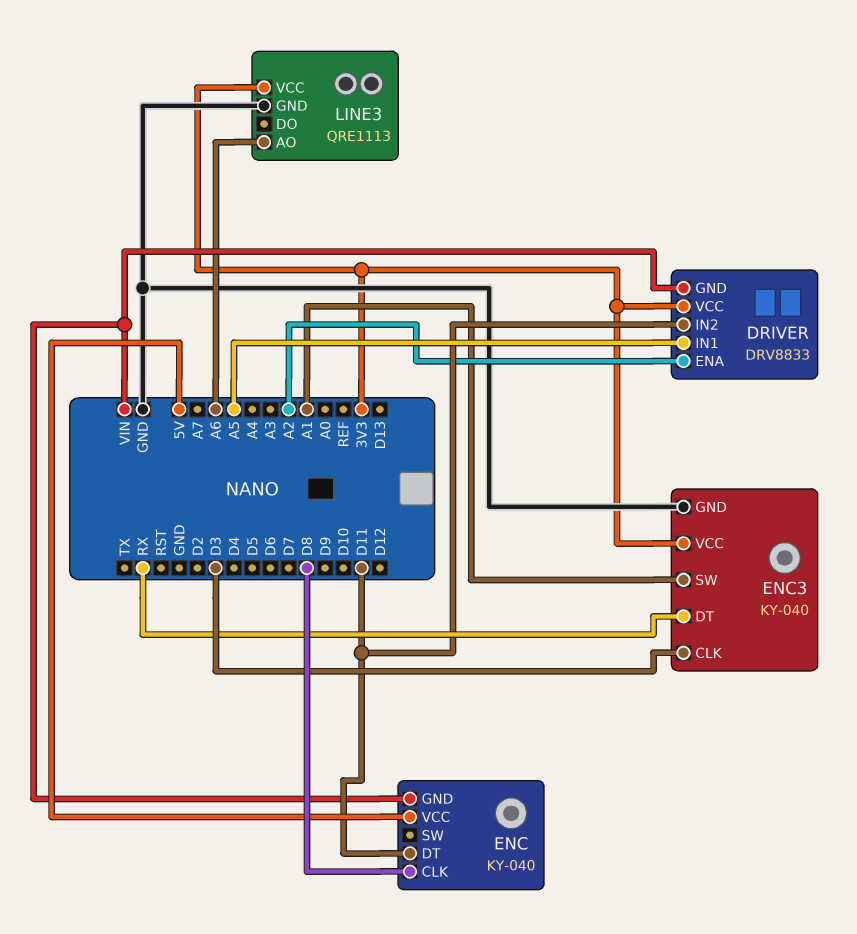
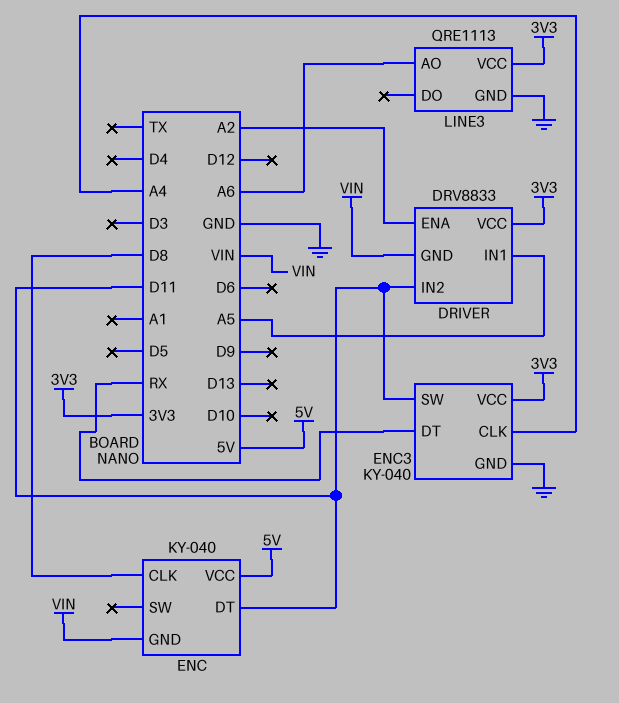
ENC3 pin CLK: D3 -> A4
ENC3 pin SW: A1 -> D11

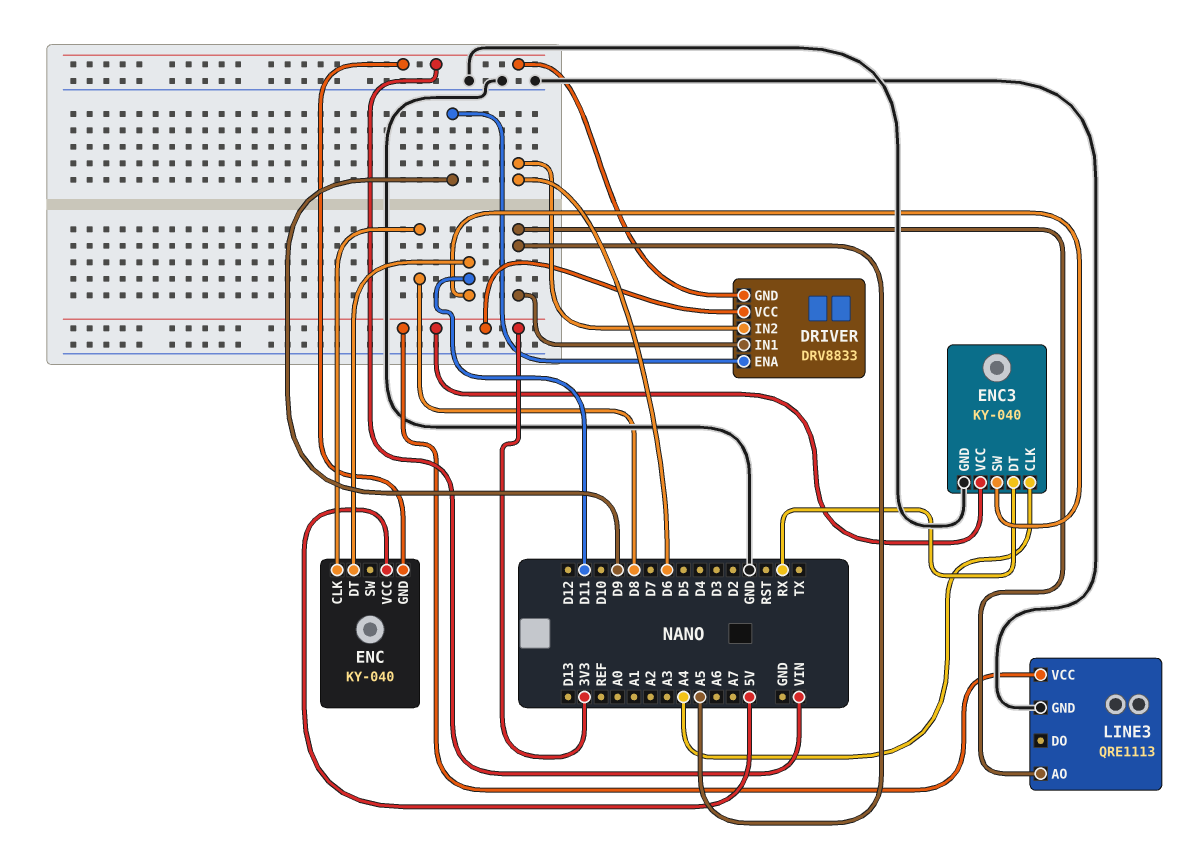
DRIVER pin ENA: A2 -> D9
DRIVER pin IN2: D11 -> D6
LINE3 pin AO: A6 -> A5

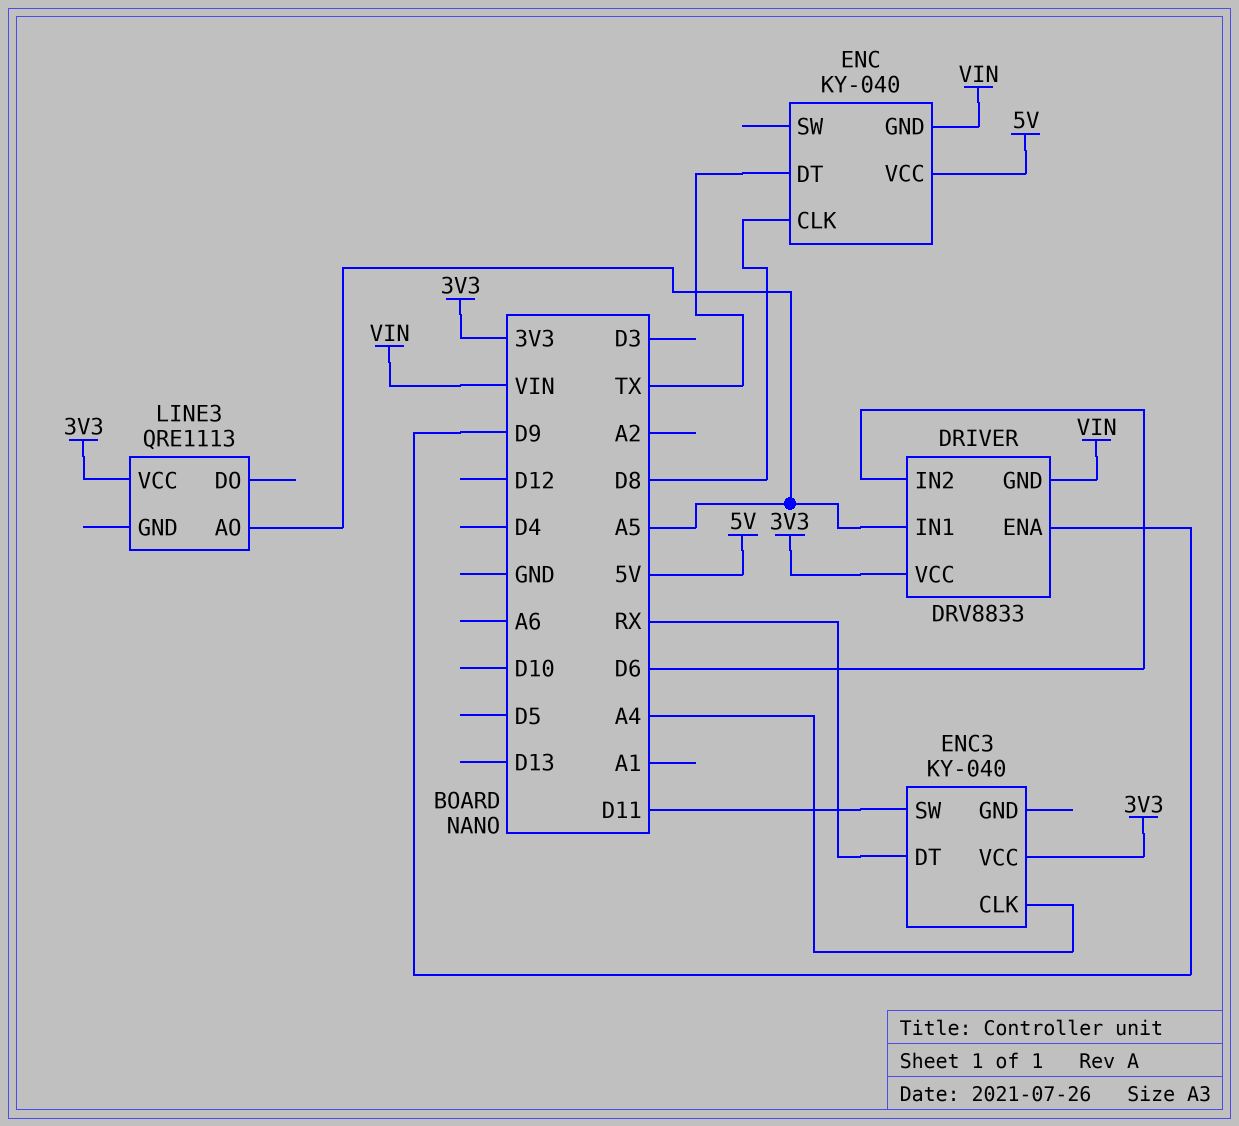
ENC pin DT: D11 -> TX
ENC3 pin GND: GND -> none
LINE3 pin GND: GND -> none

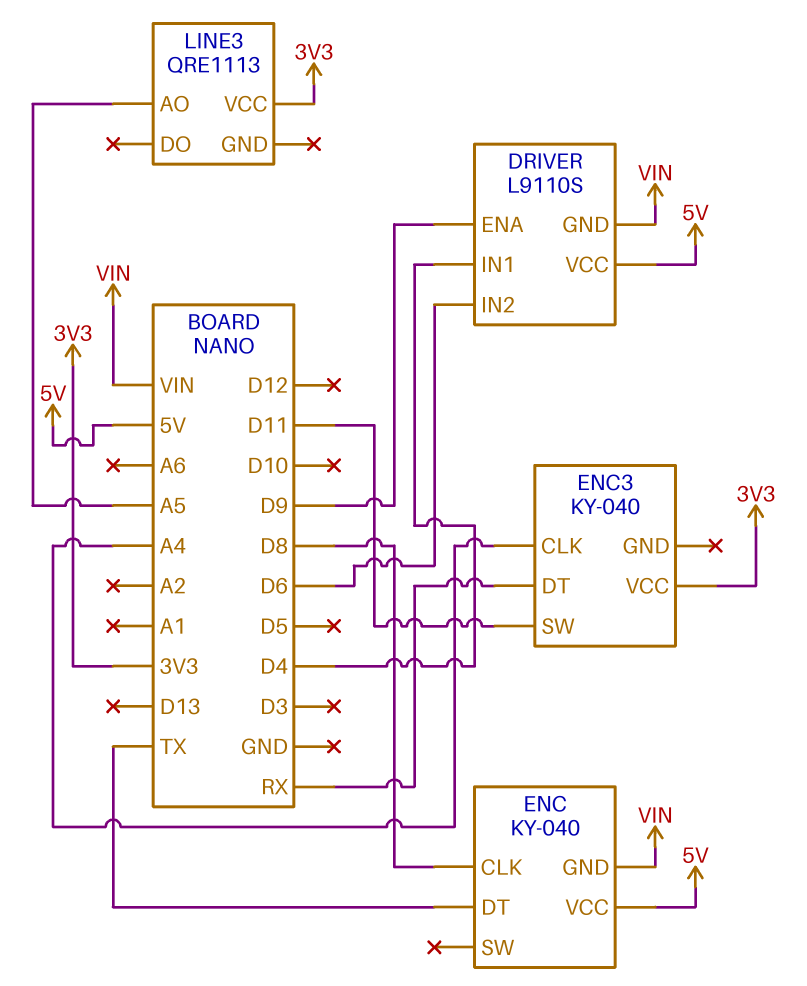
DRIVER: DRV8833 -> L9110S
DRIVER pin IN1: A5 -> D4
DRIVER pin VCC: 3V3 -> 5V

